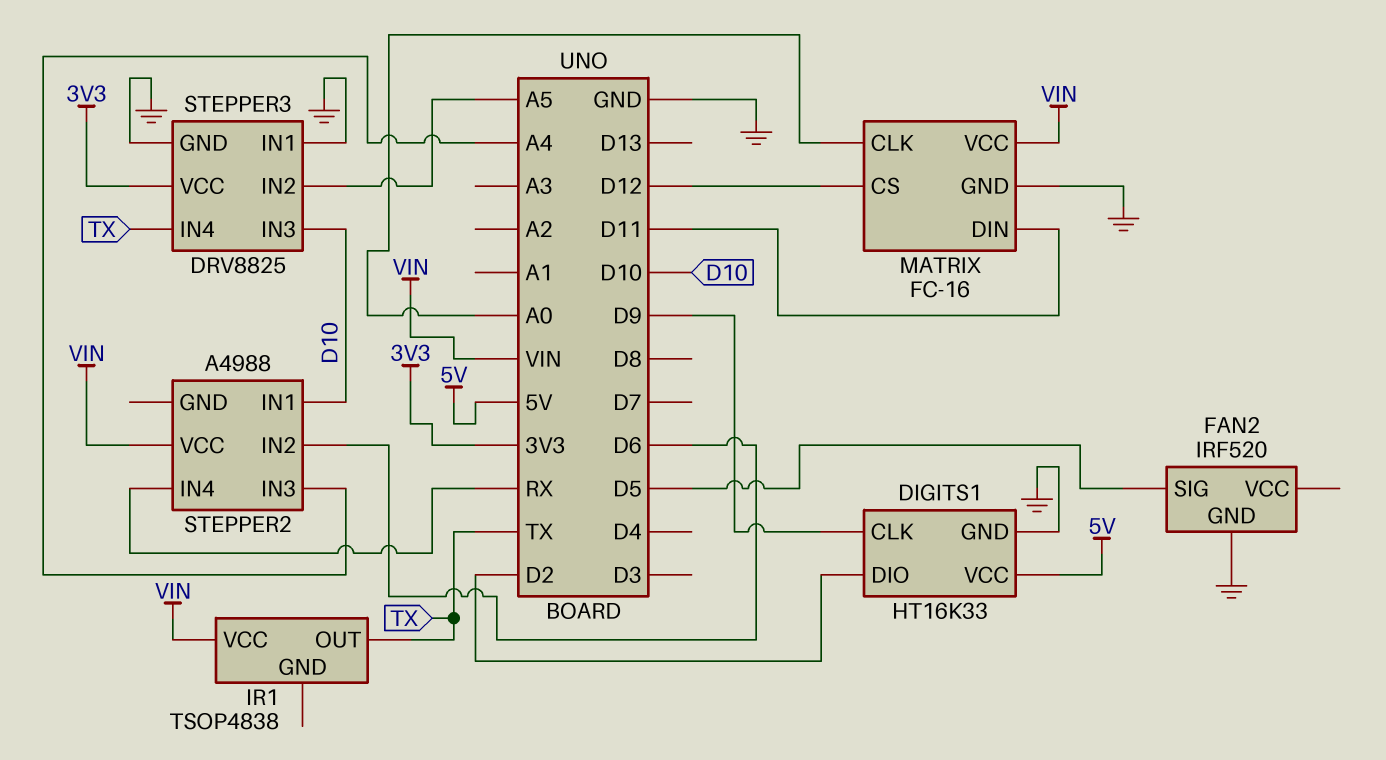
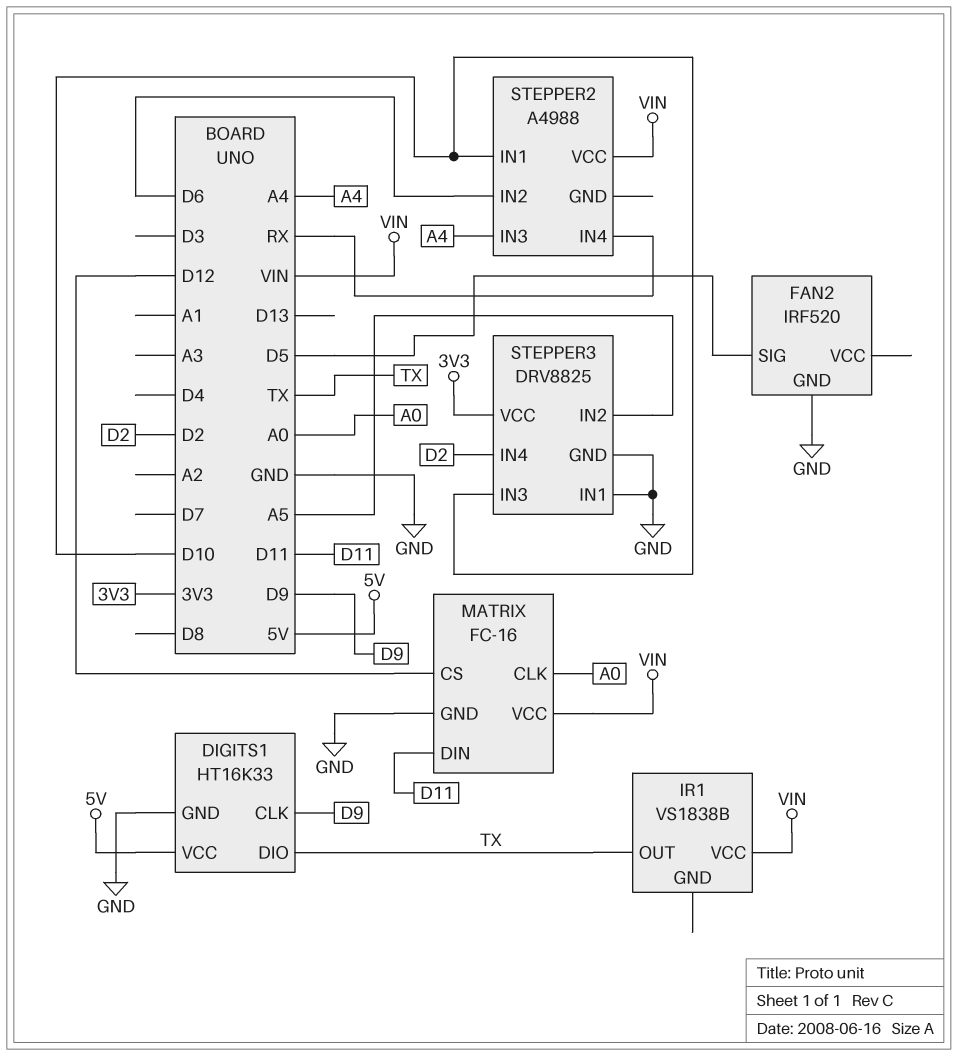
DIGITS1 pin DIO: D2 -> TX
IR1: TSOP4838 -> VS1838B
STEPPER3 pin IN4: TX -> D2

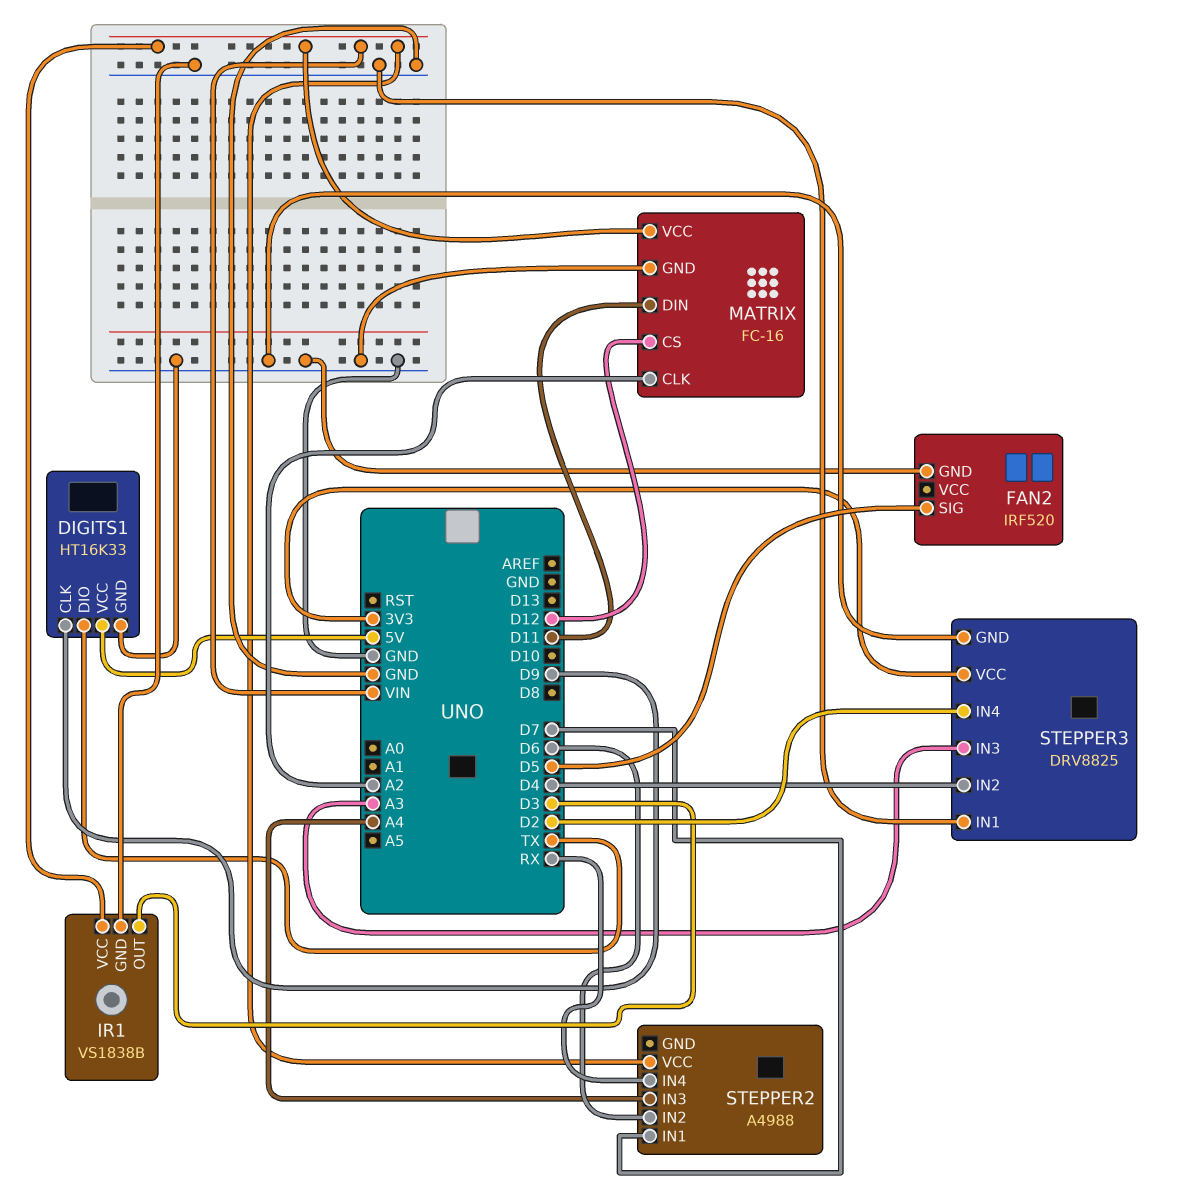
IR1 pin GND: none -> GND
IR1 pin OUT: TX -> D3
MATRIX pin CLK: A0 -> A2
STEPPER2 pin IN1: D10 -> D7
STEPPER3 pin IN2: A5 -> D4
STEPPER3 pin IN3: D10 -> A3

